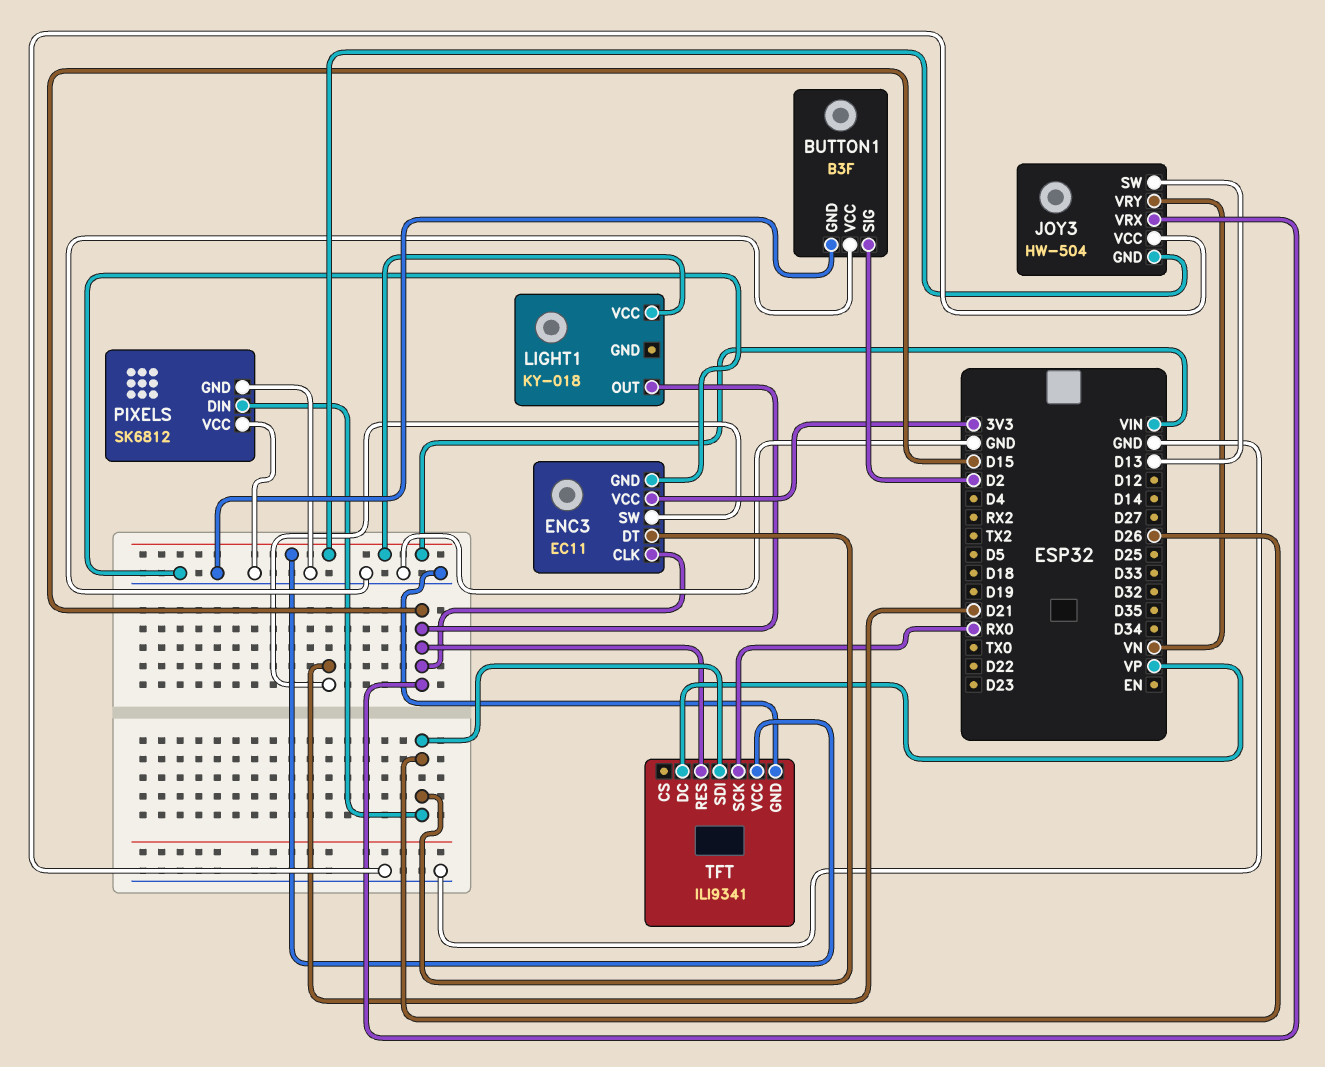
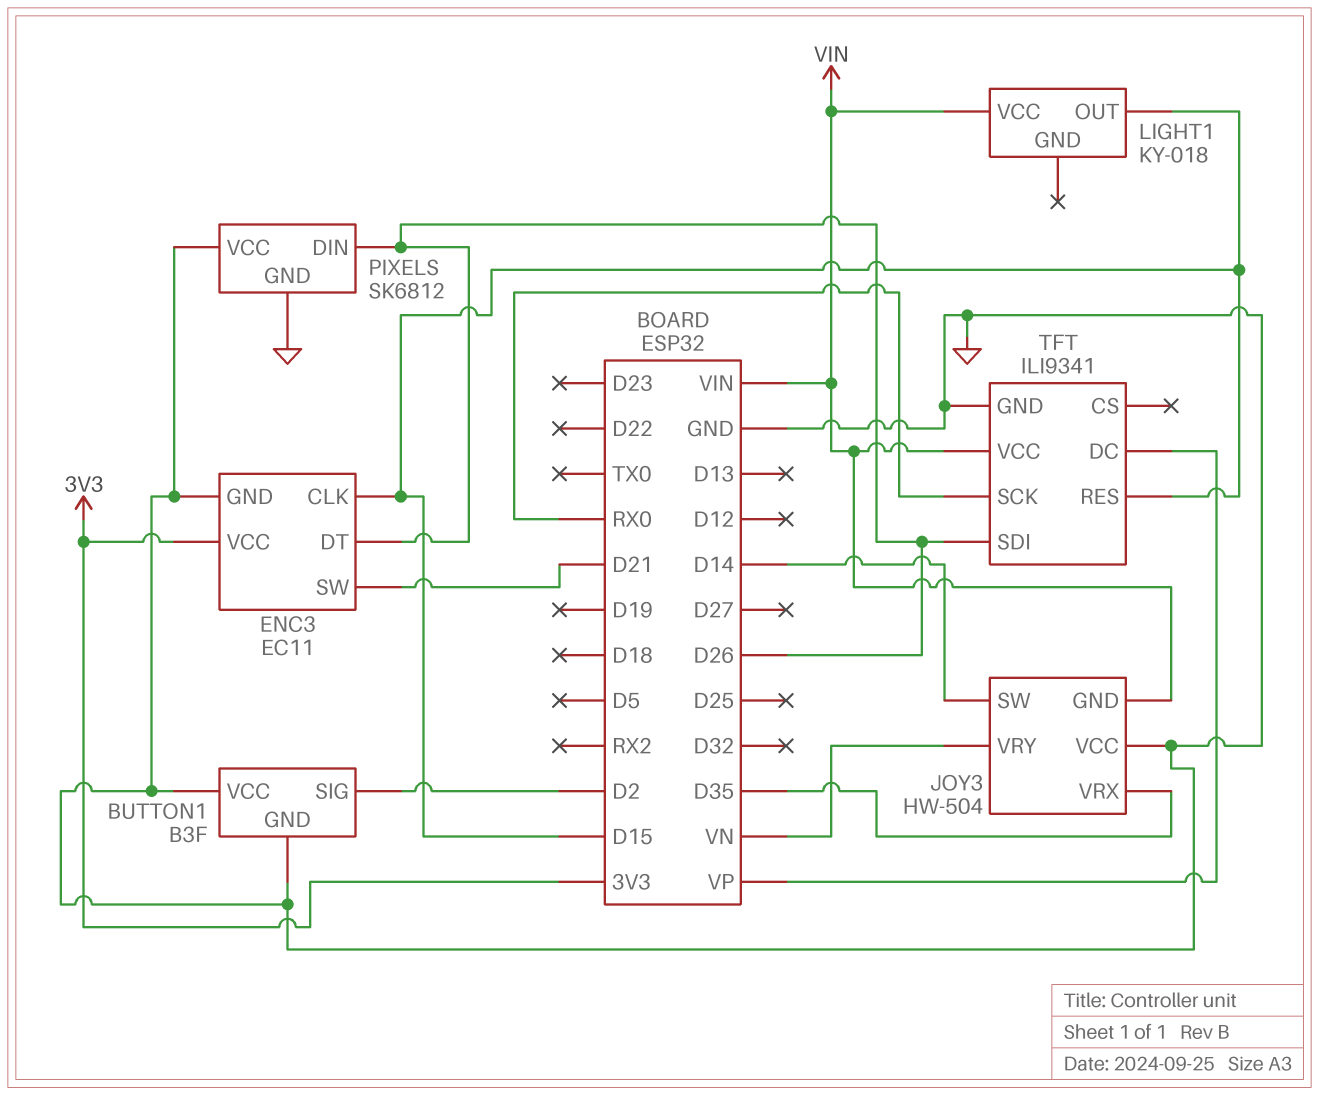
JOY3 pin SW: D13 -> D14
JOY3 pin VRX: D15 -> D35

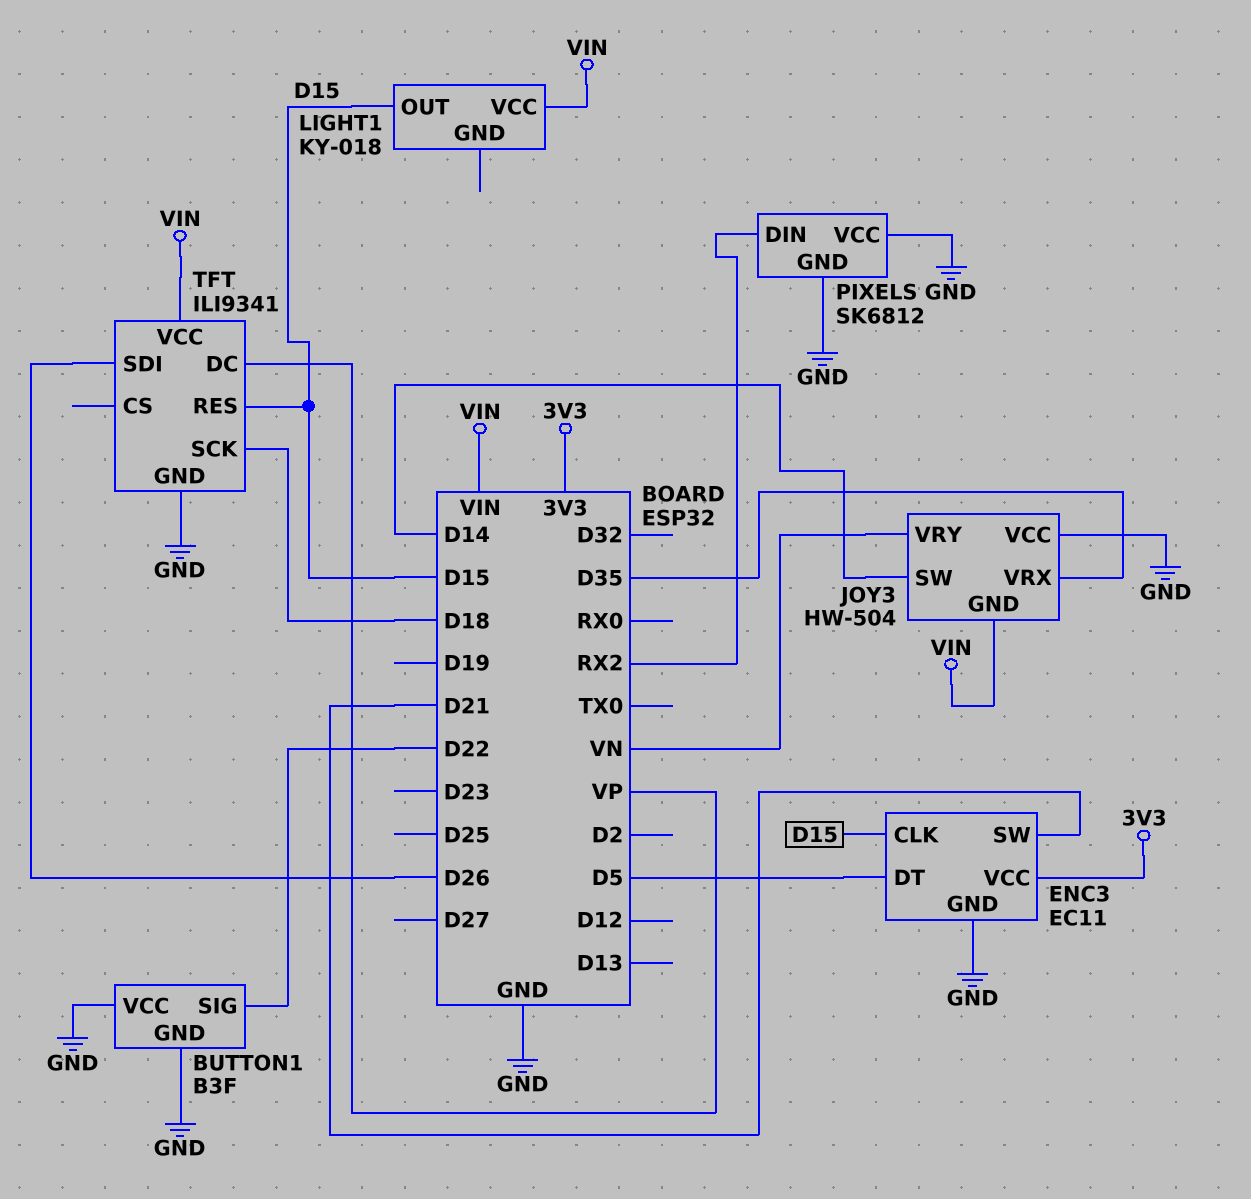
BUTTON1 pin SIG: D2 -> D22
ENC3 pin DT: D26 -> D5
PIXELS pin DIN: D26 -> RX2
TFT pin SCK: RX0 -> D18

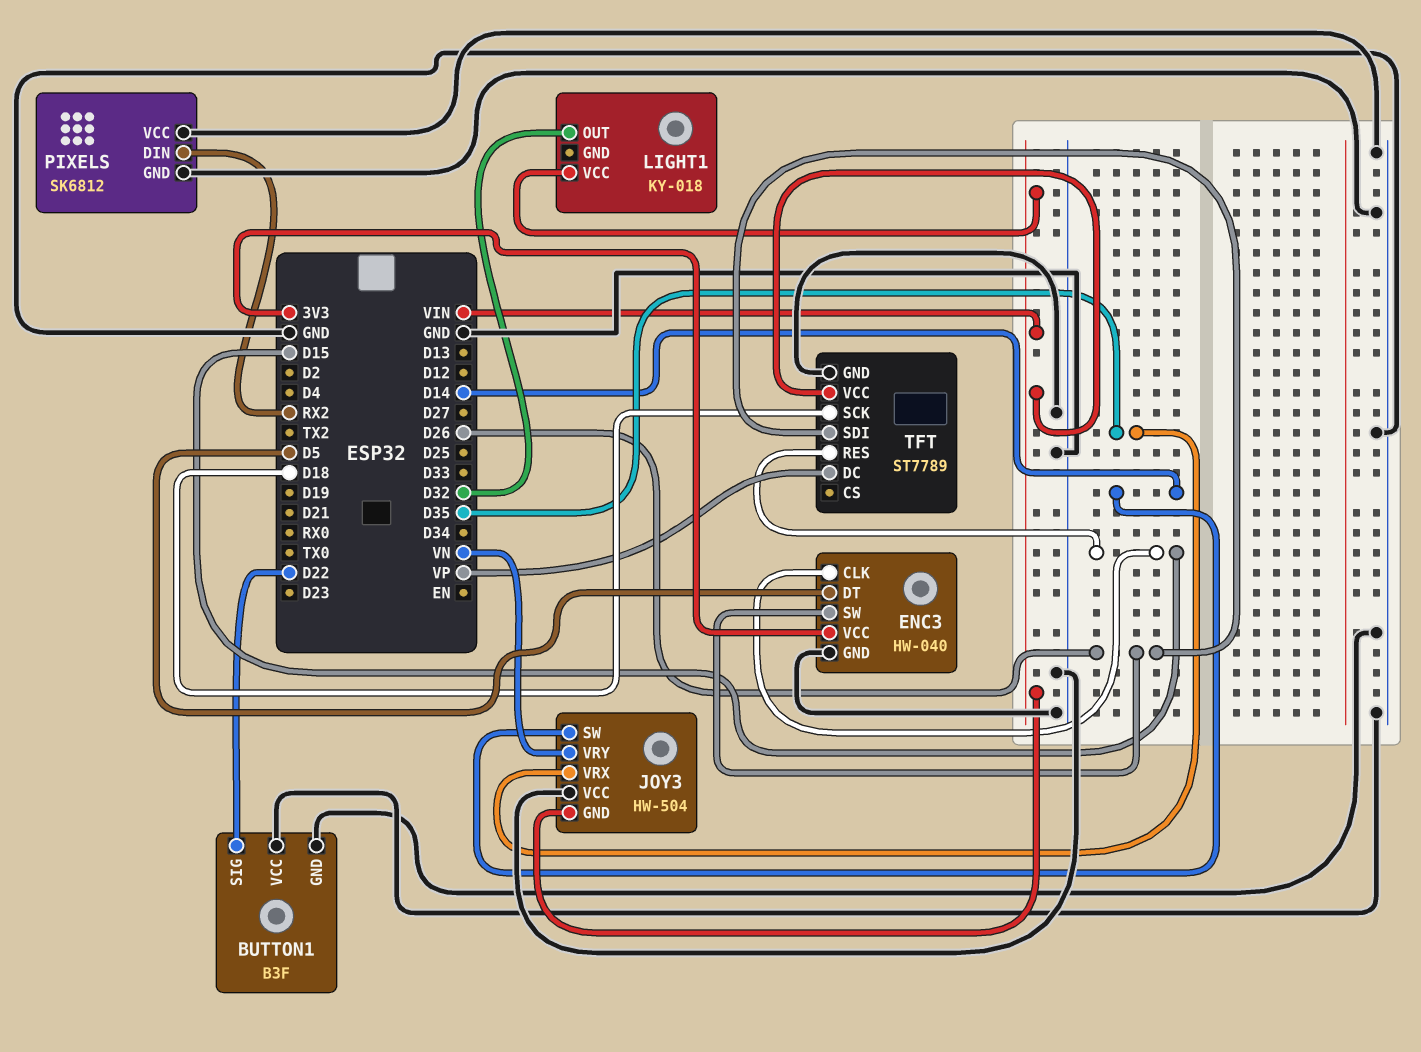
ENC3: EC11 -> HW-040
ENC3 pin SW: D21 -> D26
LIGHT1 pin OUT: D15 -> D32
TFT: ILI9341 -> ST7789

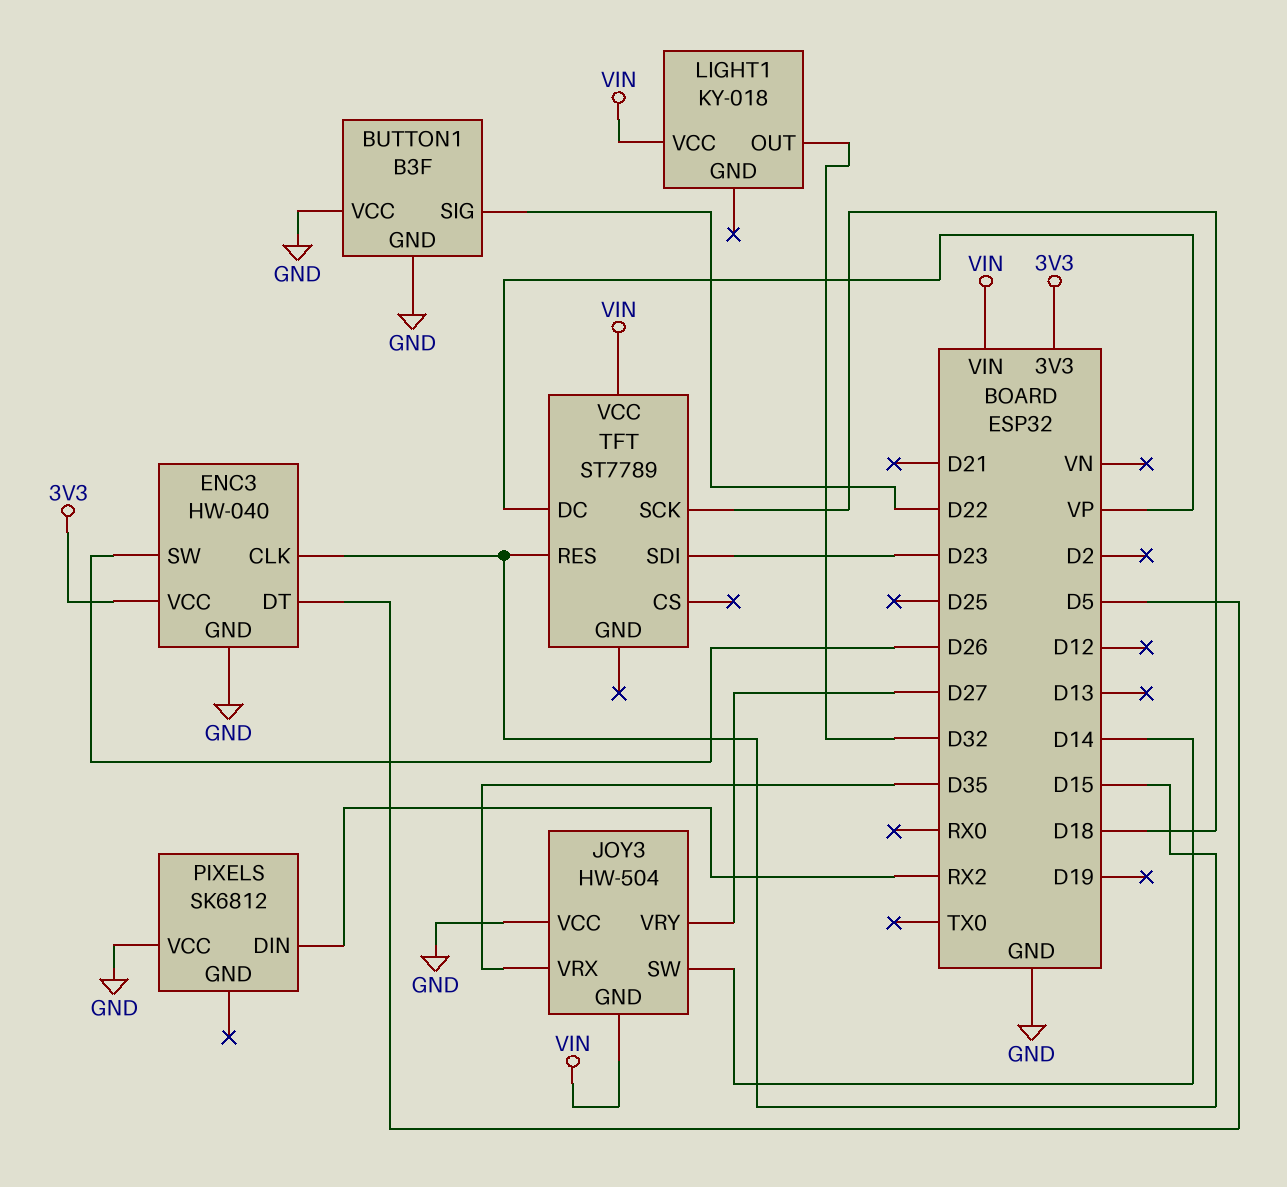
JOY3 pin VRY: VN -> D27
PIXELS pin GND: GND -> none
TFT pin GND: GND -> none
TFT pin SDI: D26 -> D23

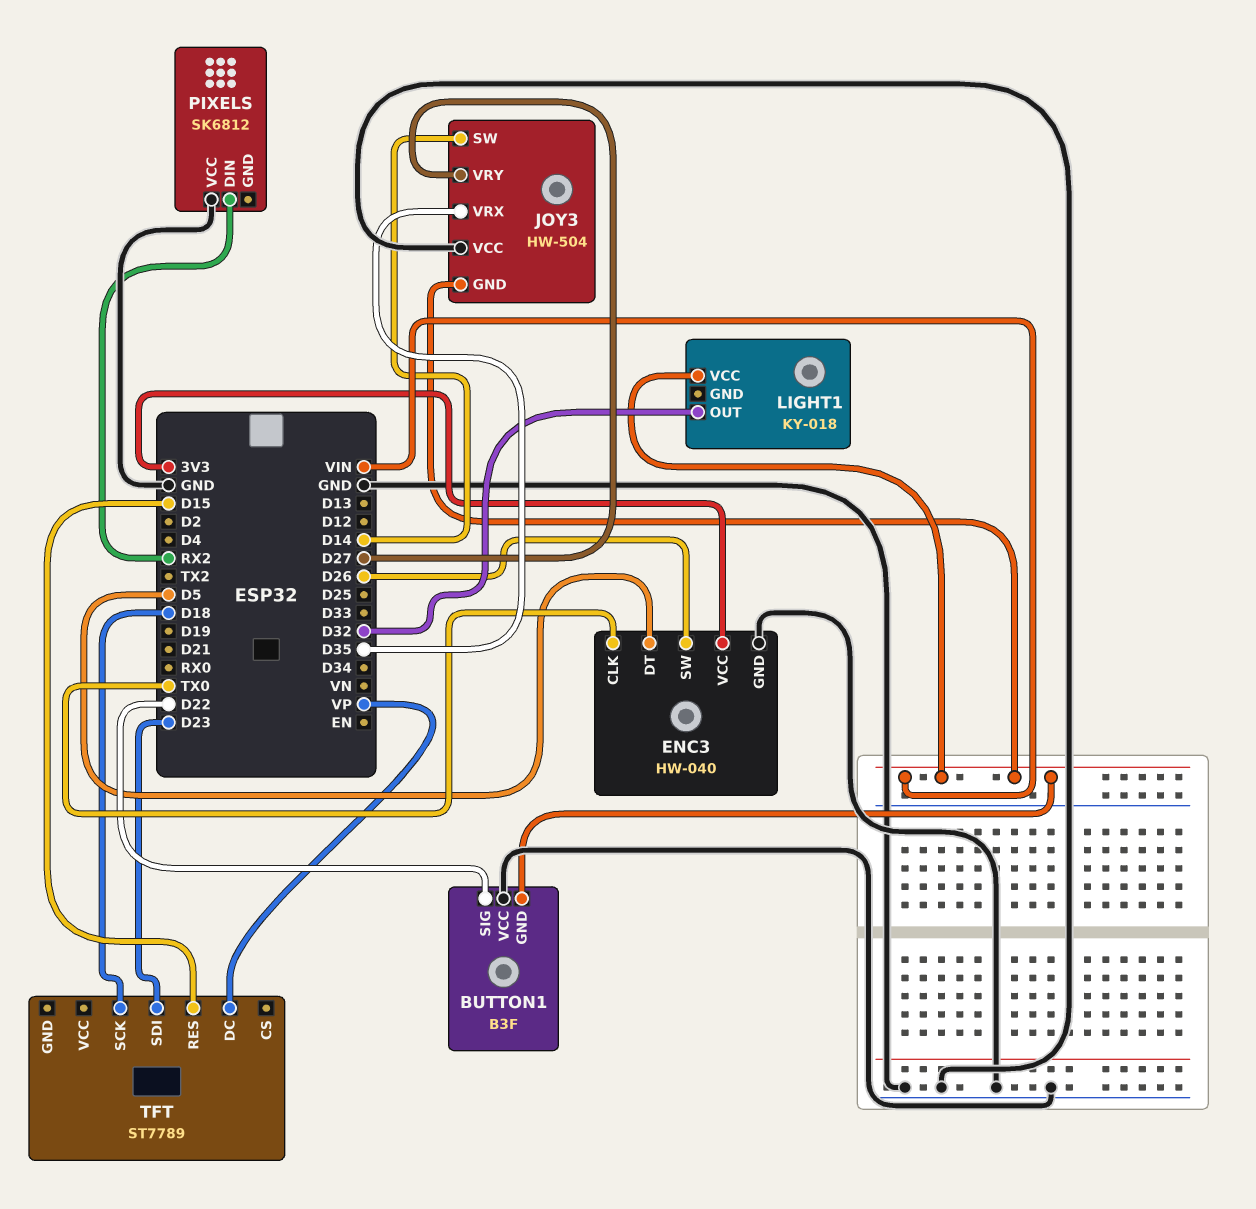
BUTTON1 pin GND: GND -> VIN
ENC3 pin CLK: D15 -> TX0
TFT pin VCC: VIN -> none

